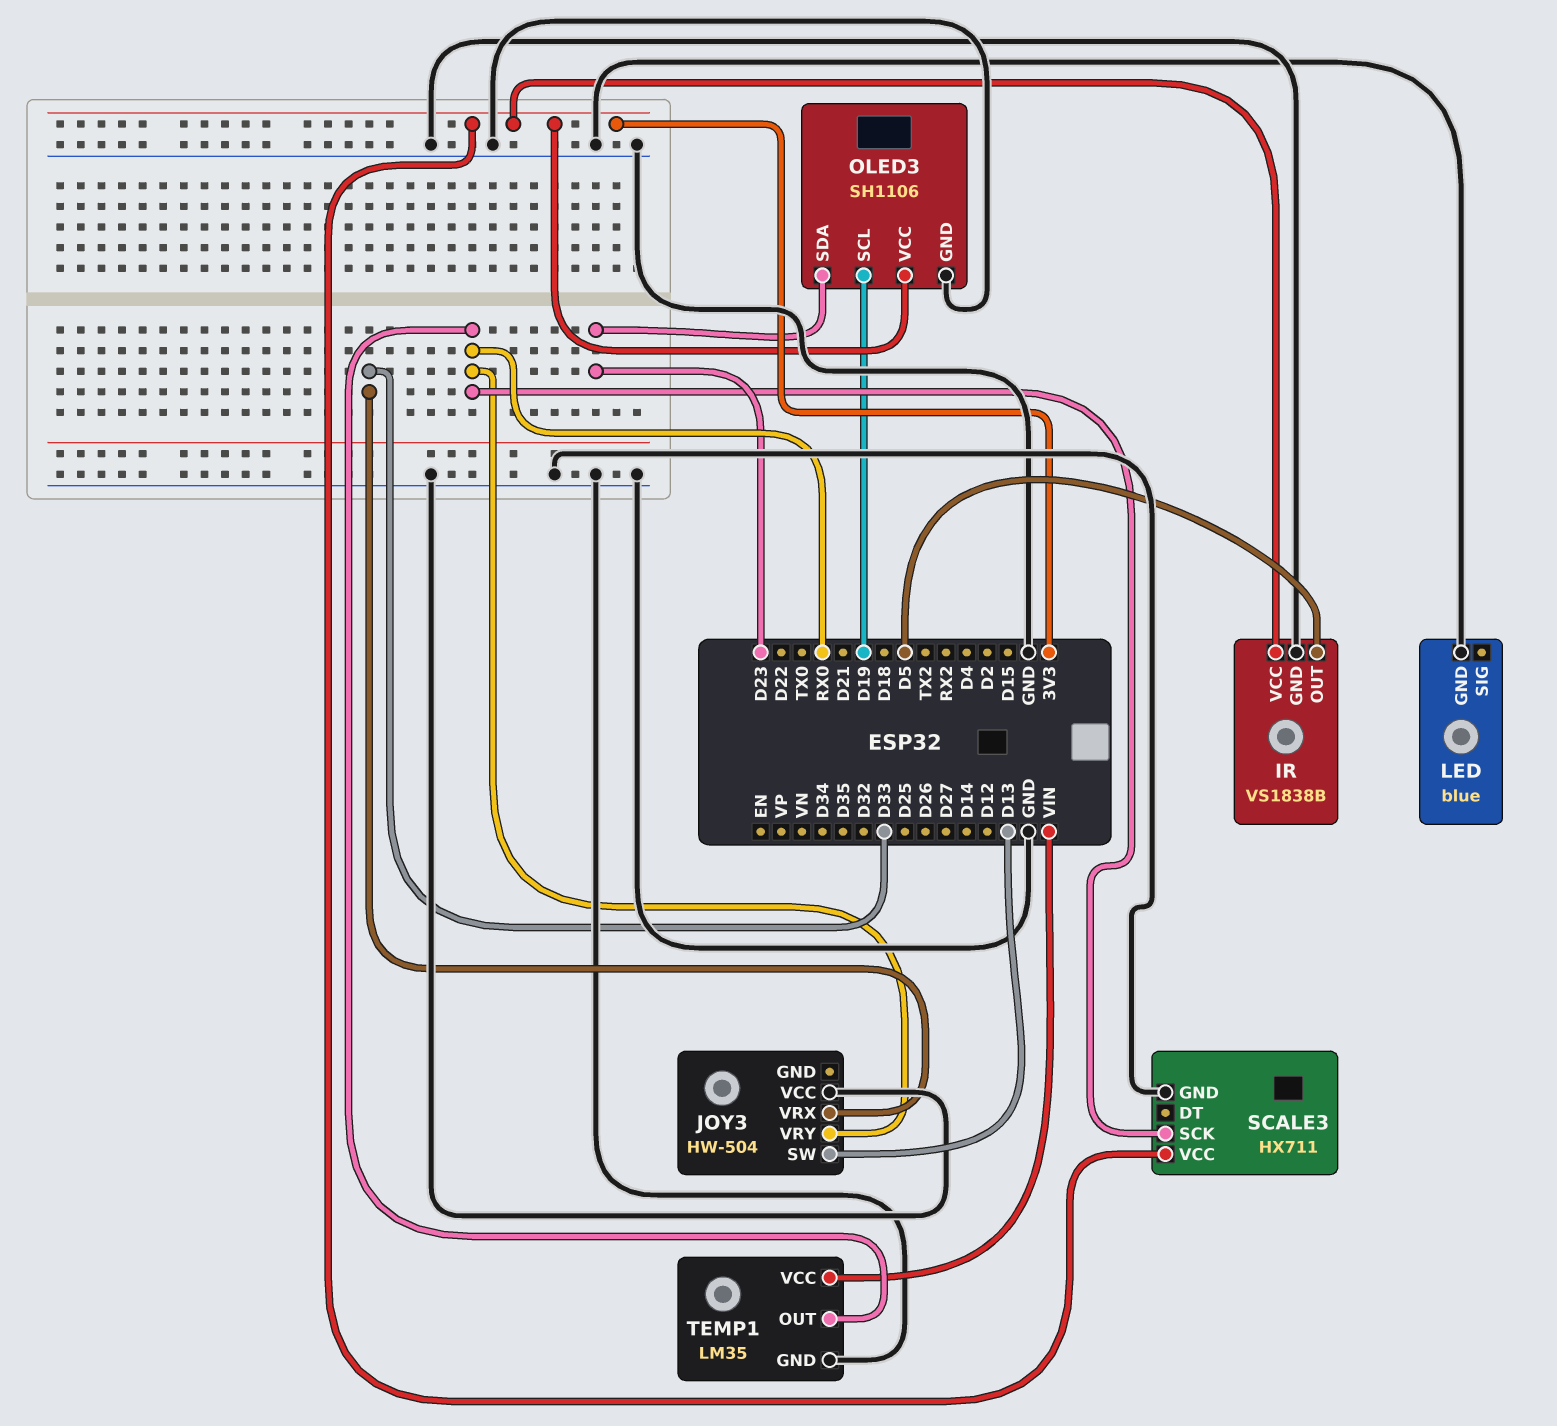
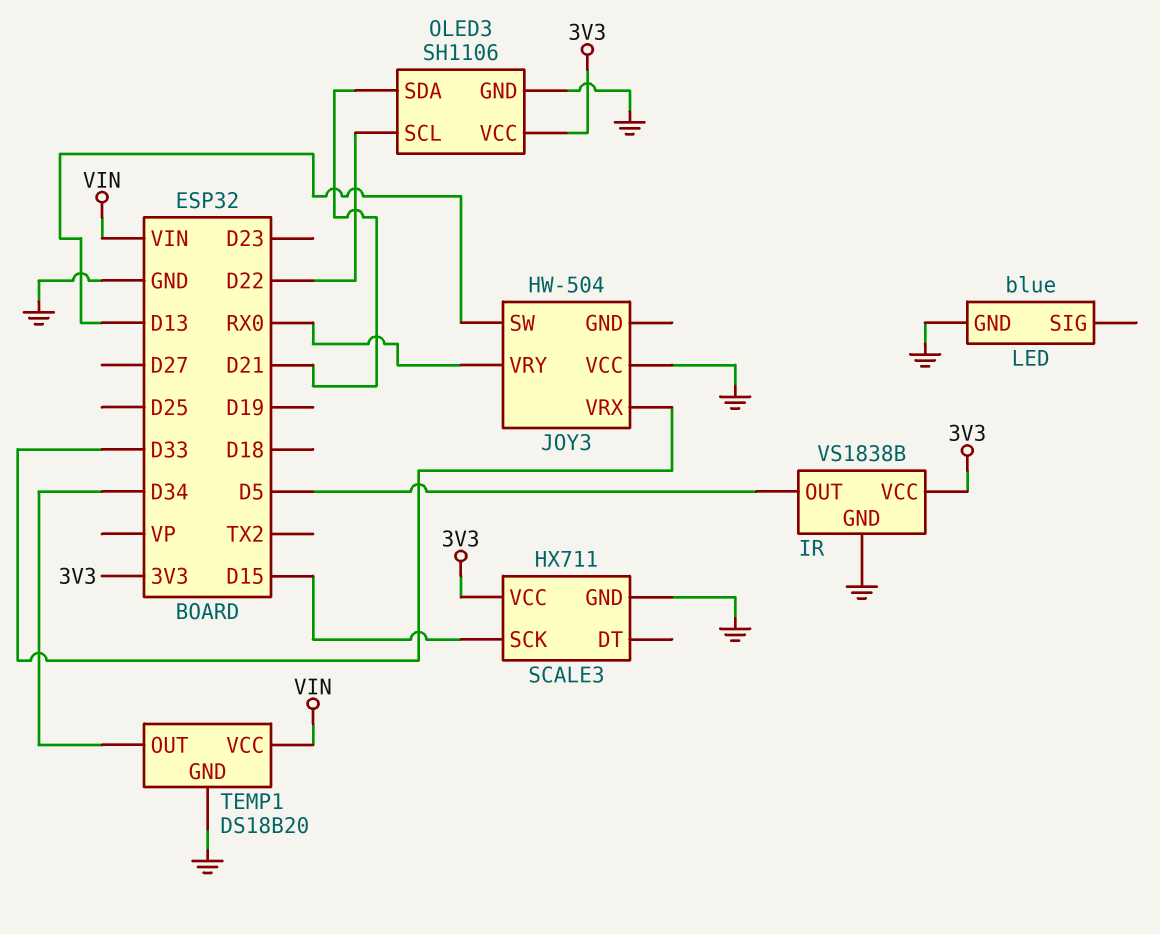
OLED3 pin SCL: D19 -> D22
OLED3 pin SDA: D23 -> D21
SCALE3 pin SCK: RX0 -> D15
TEMP1: LM35 -> DS18B20
TEMP1 pin OUT: RX0 -> D34

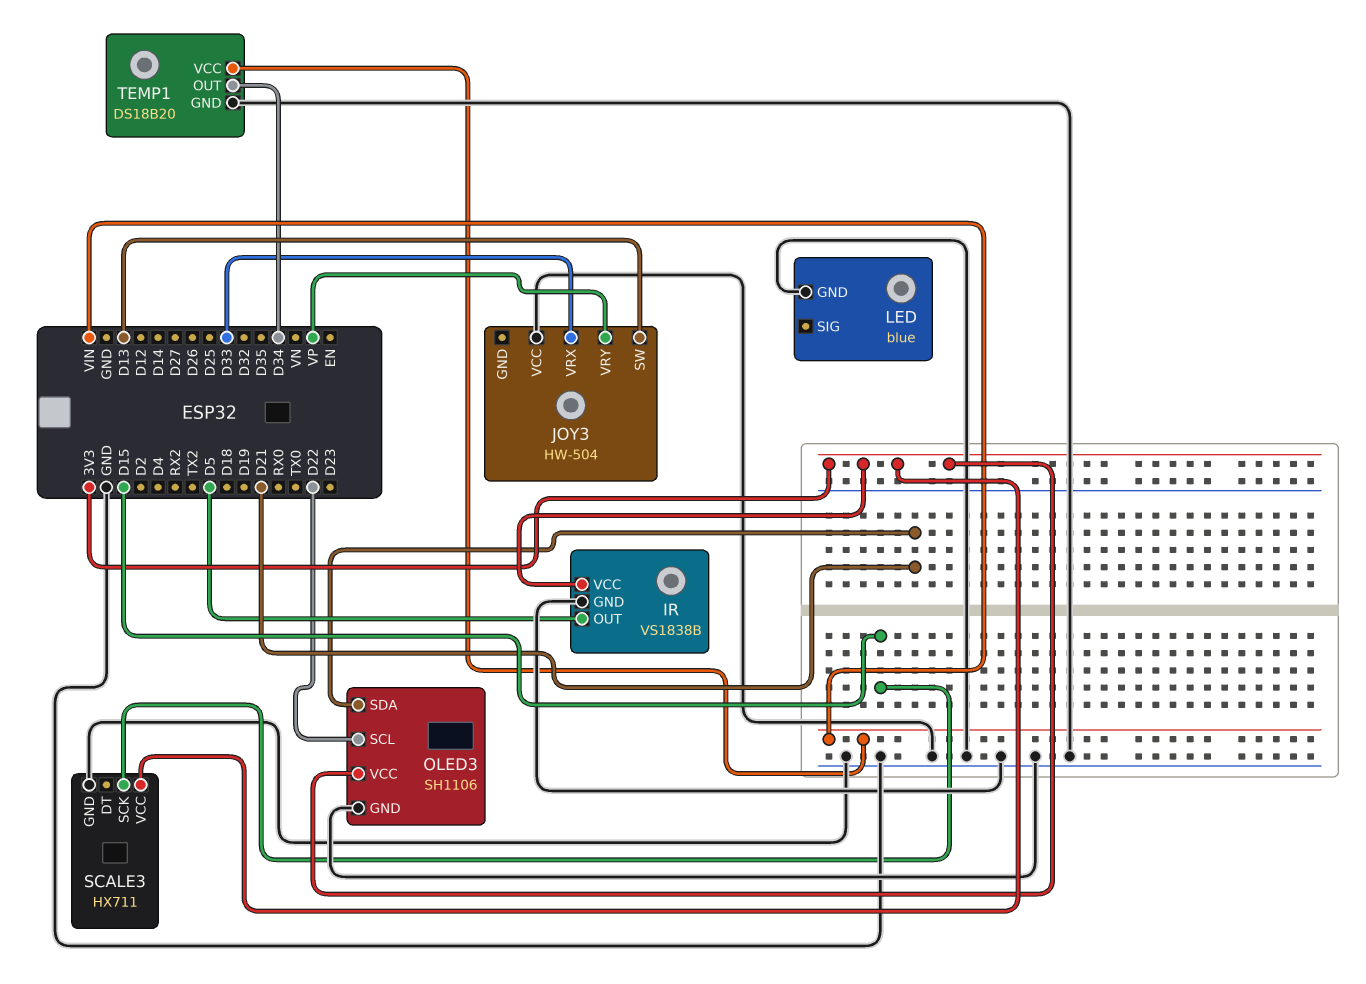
JOY3 pin VRY: RX0 -> VP

